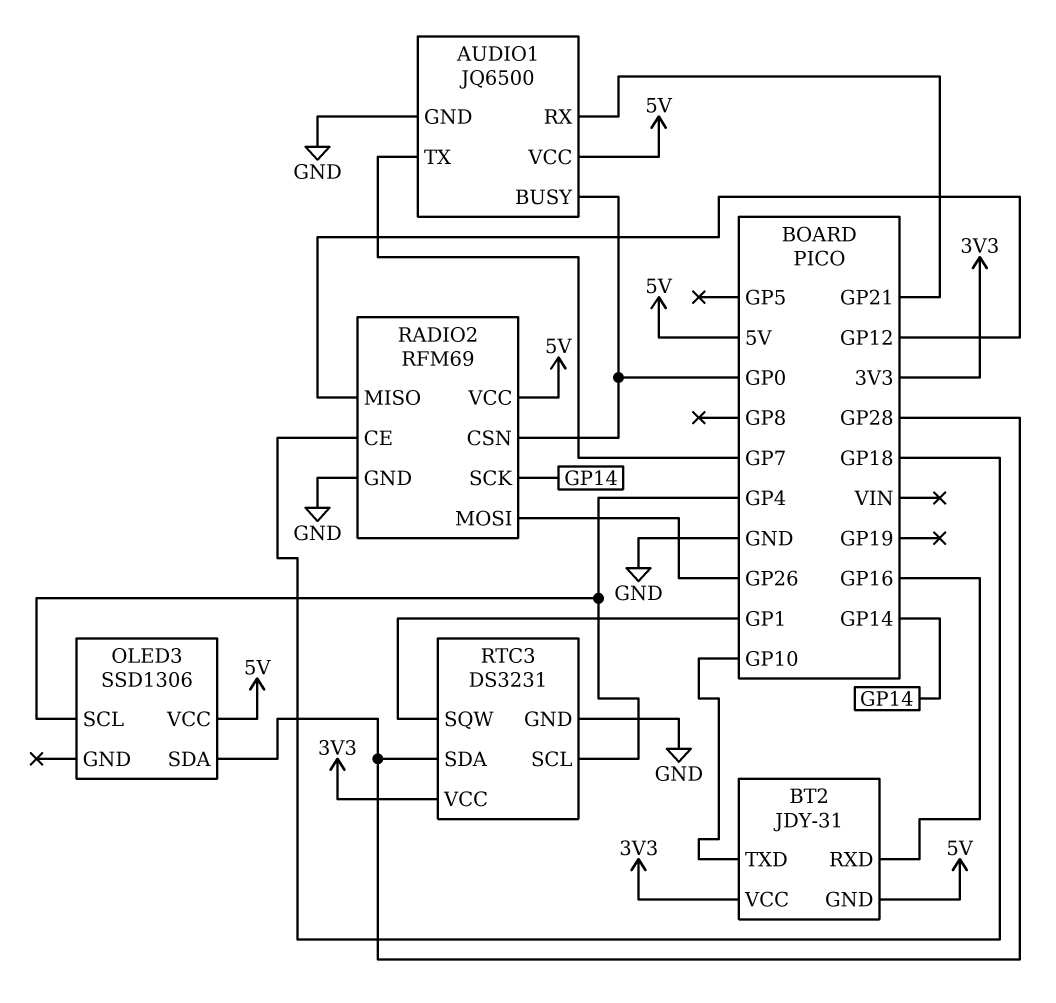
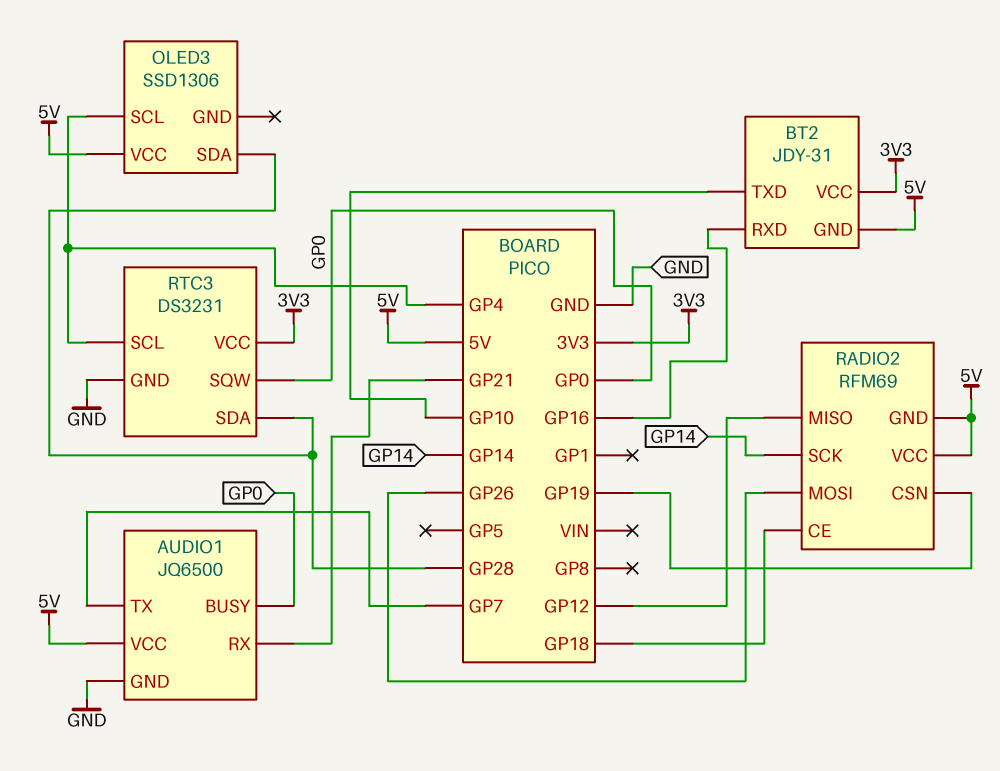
RADIO2 pin CSN: GP0 -> GP19
RADIO2 pin GND: GND -> 5V
RTC3 pin SQW: GP1 -> GP0

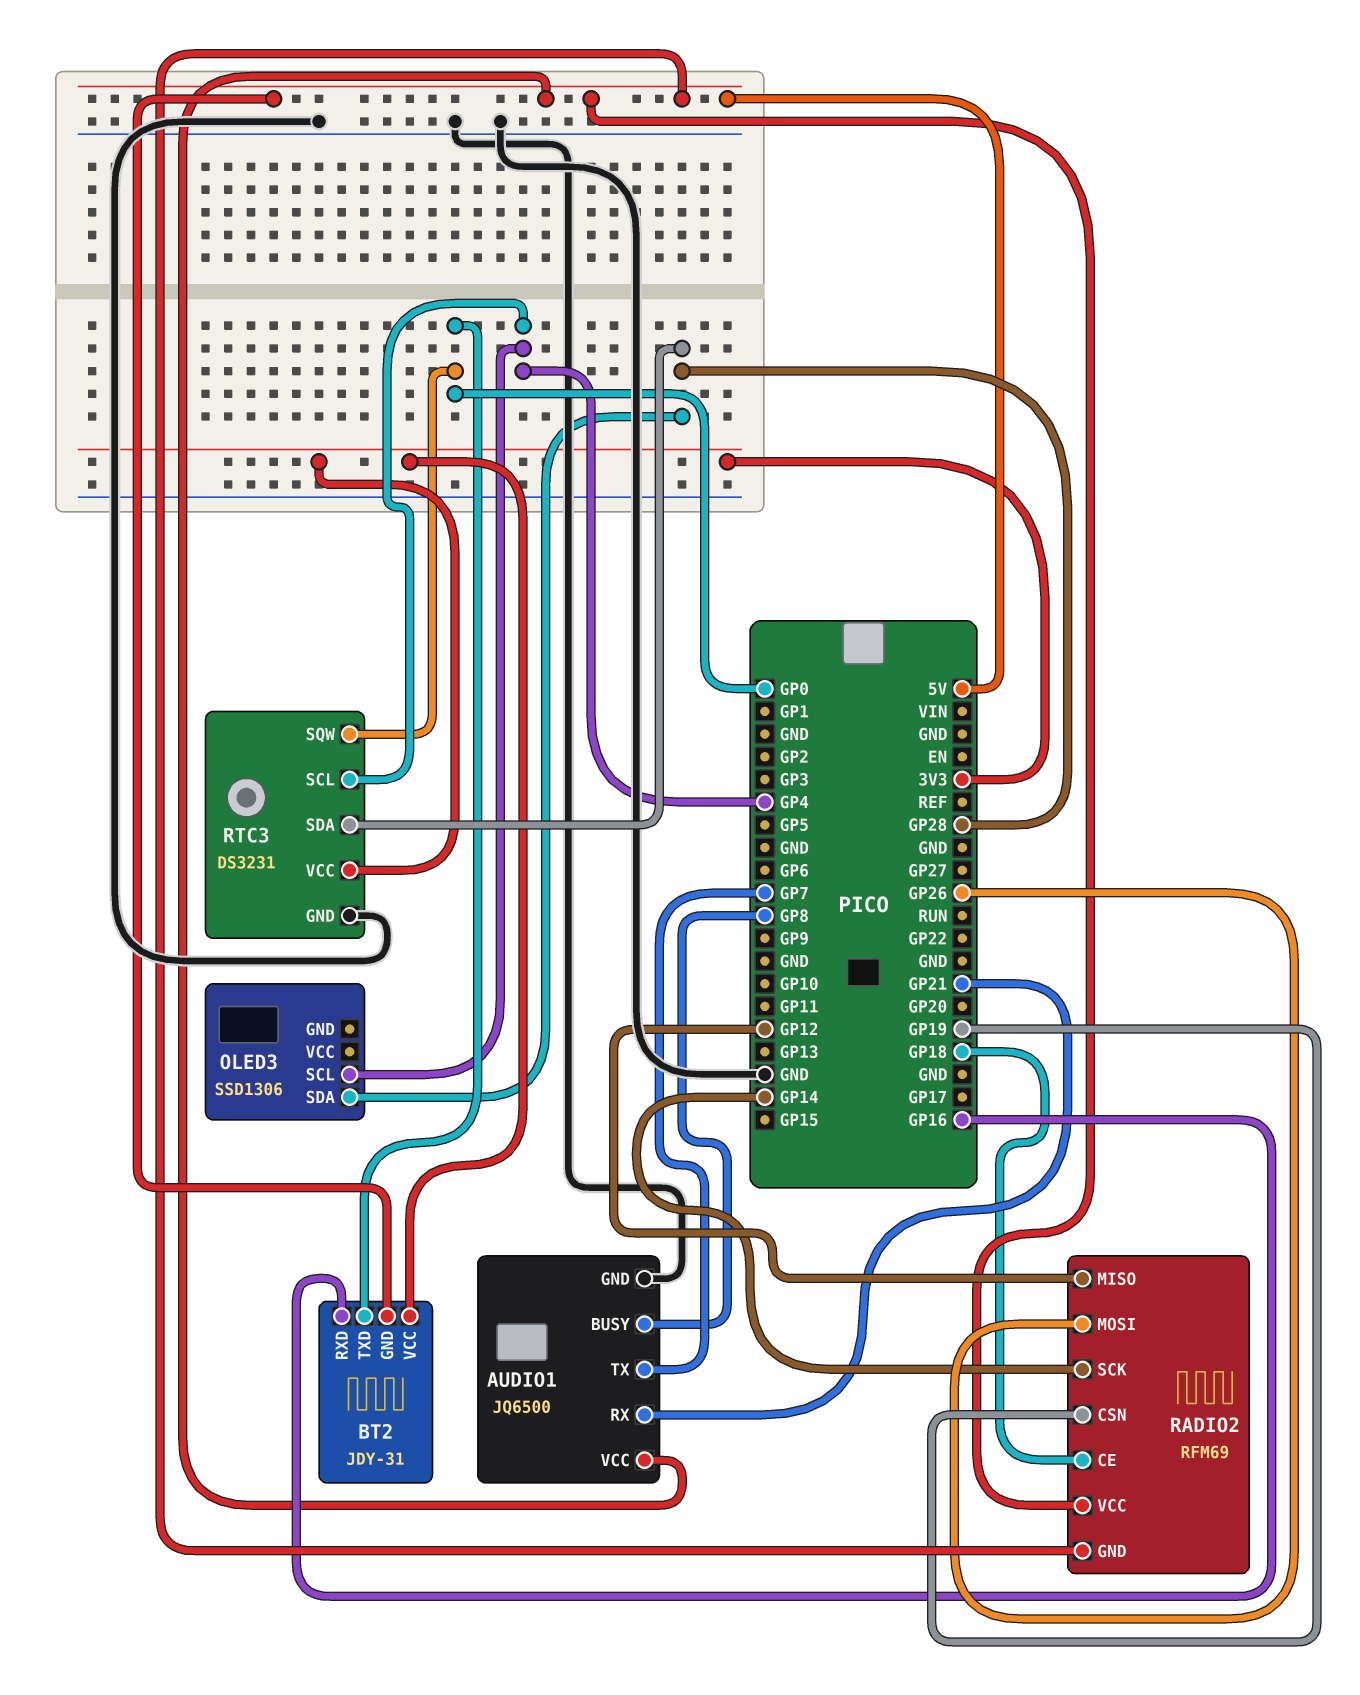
AUDIO1 pin BUSY: GP0 -> GP8
BT2 pin TXD: GP10 -> GP0
OLED3 pin VCC: 5V -> none

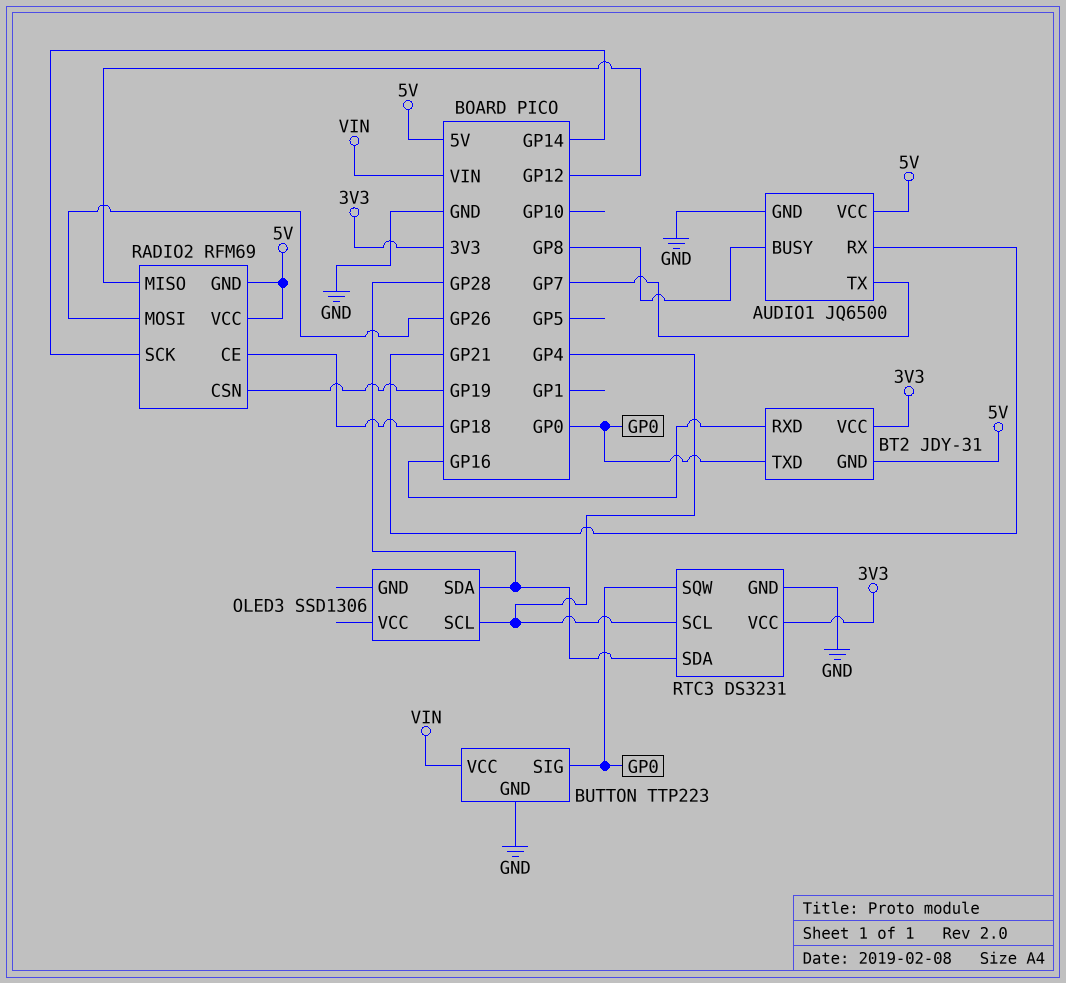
BUTTON: none -> TTP223
BUTTON pin GND: none -> GND
BUTTON pin SIG: none -> GP0
BUTTON pin VCC: none -> VIN

